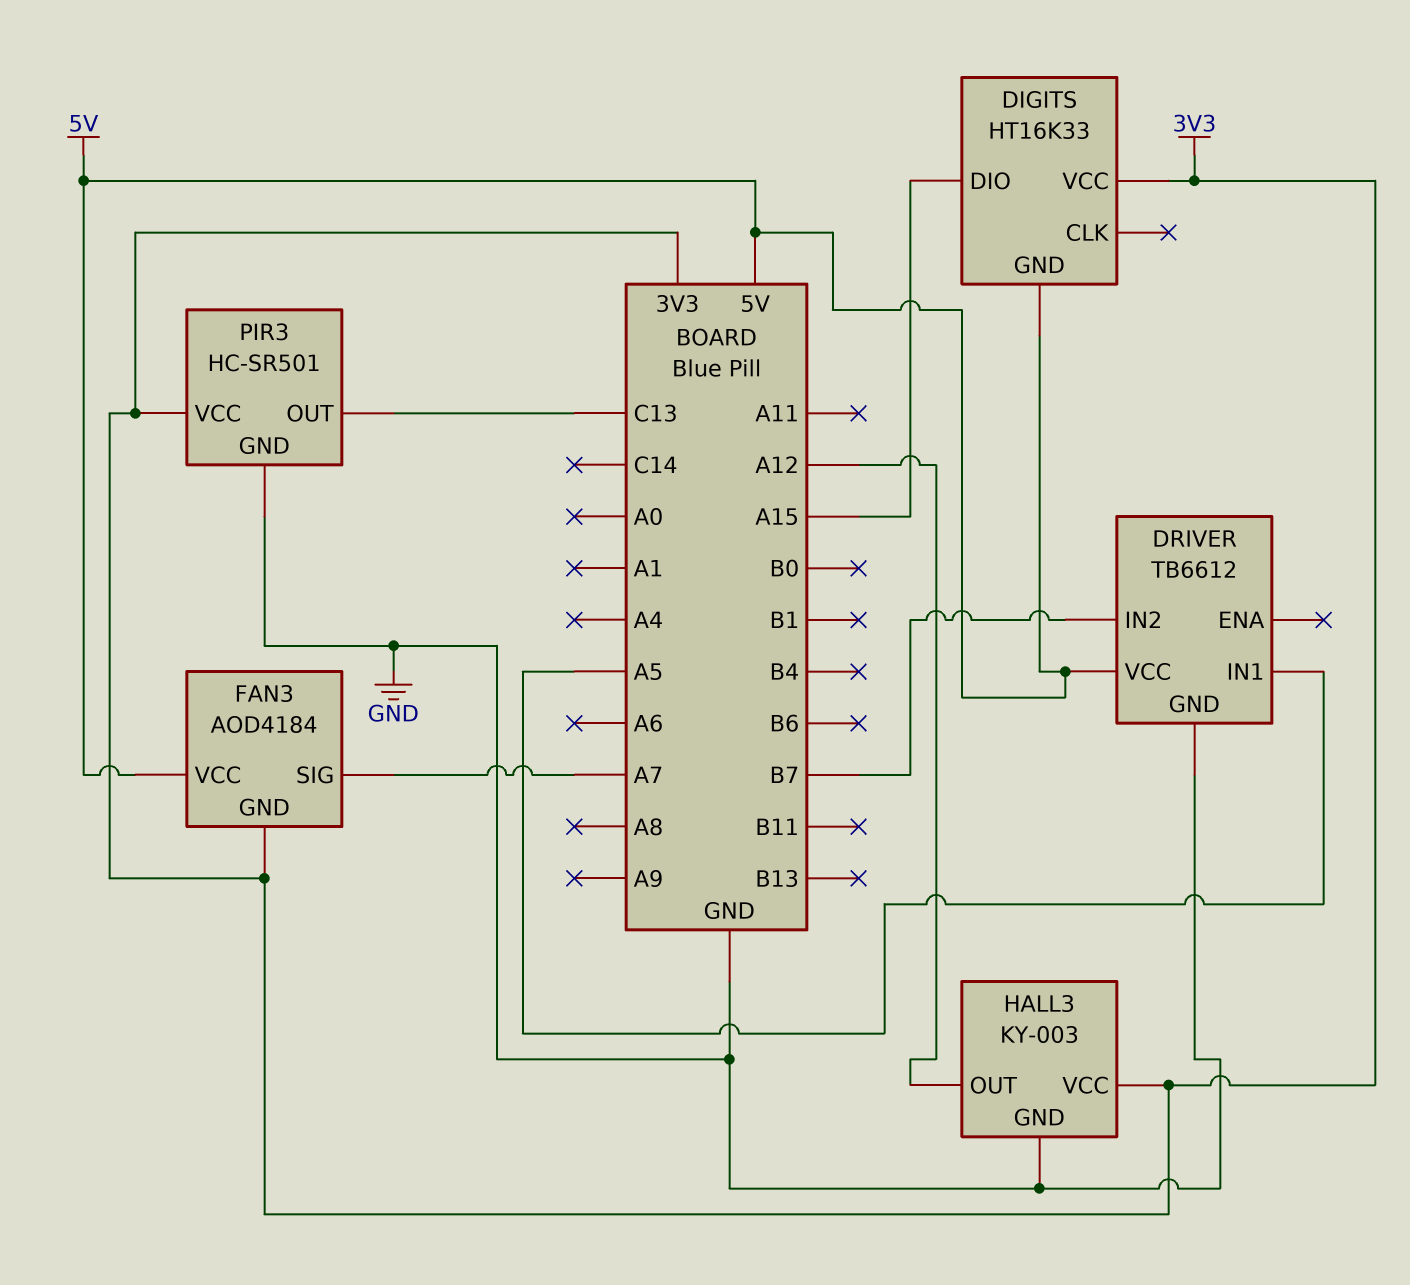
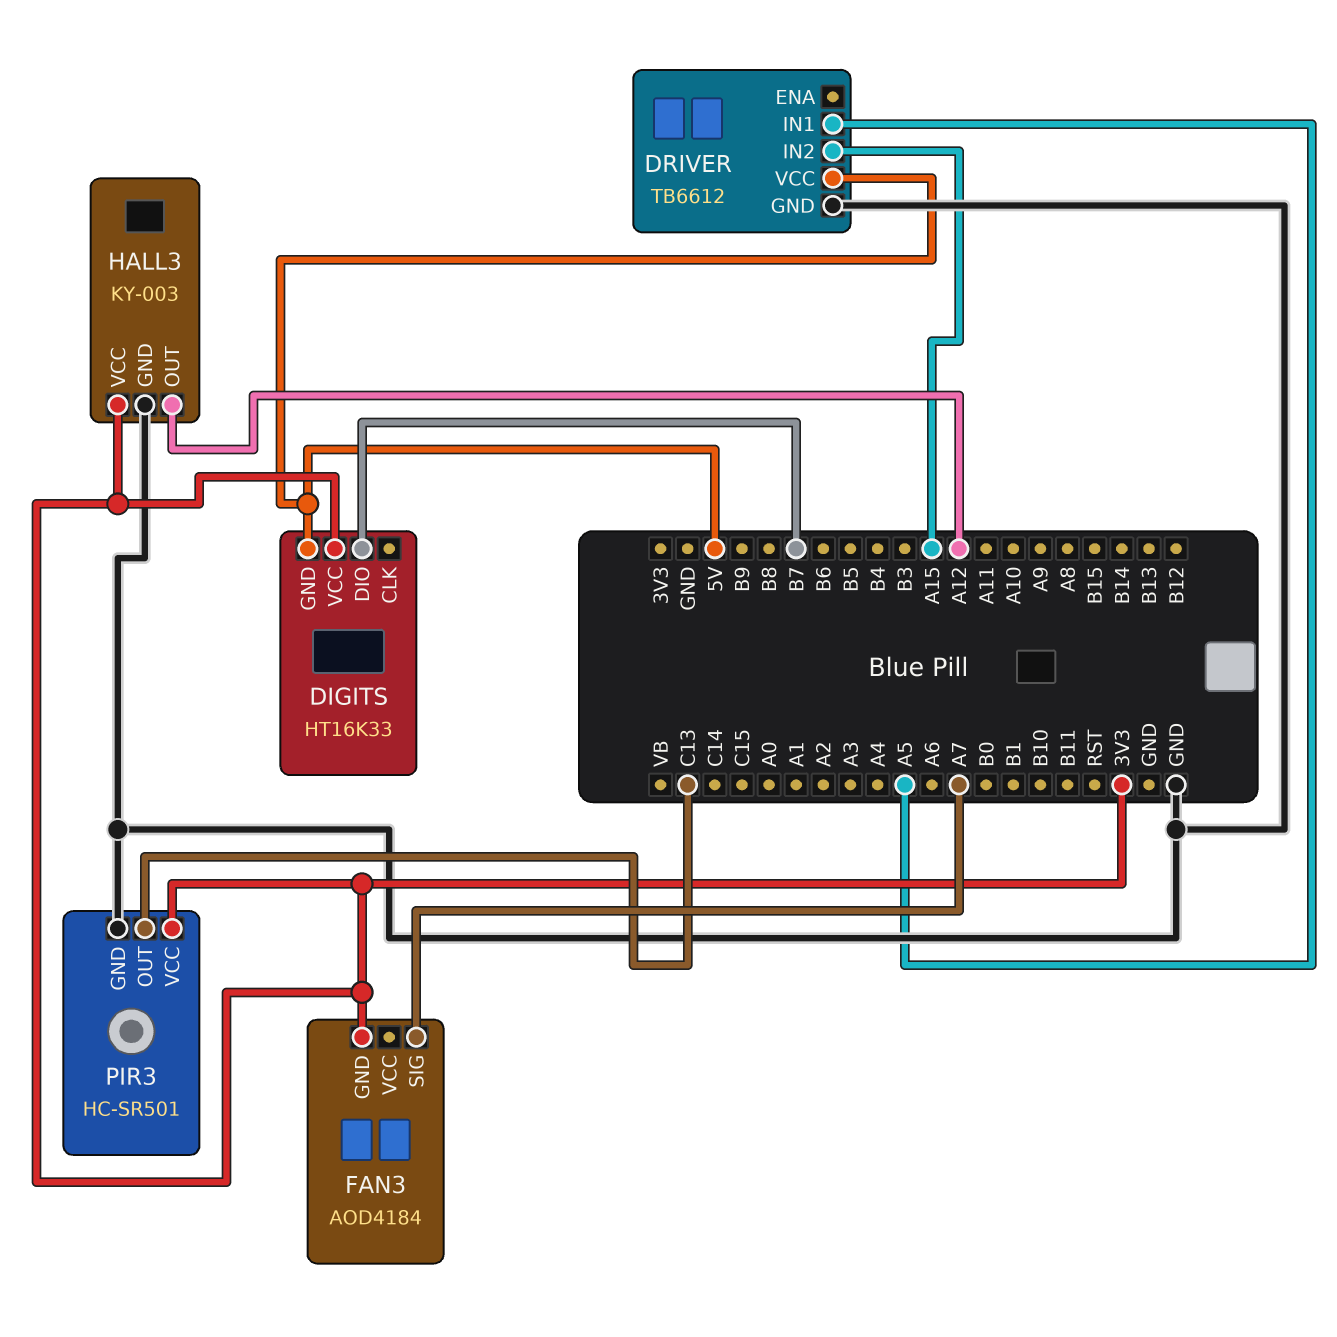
DIGITS pin DIO: A15 -> B7
DRIVER pin IN2: B7 -> A15
FAN3 pin VCC: 5V -> none

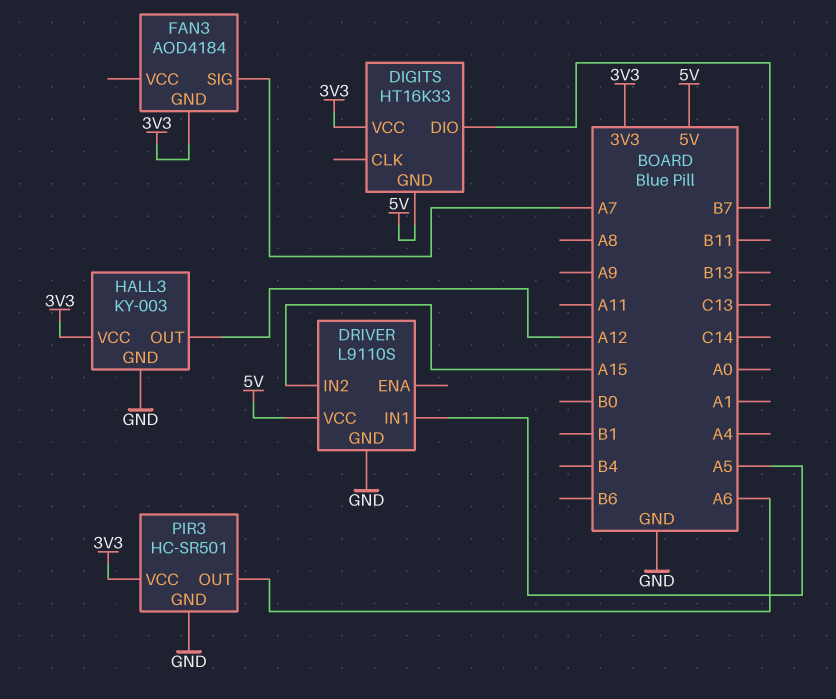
DRIVER: TB6612 -> L9110S
PIR3 pin OUT: C13 -> A6

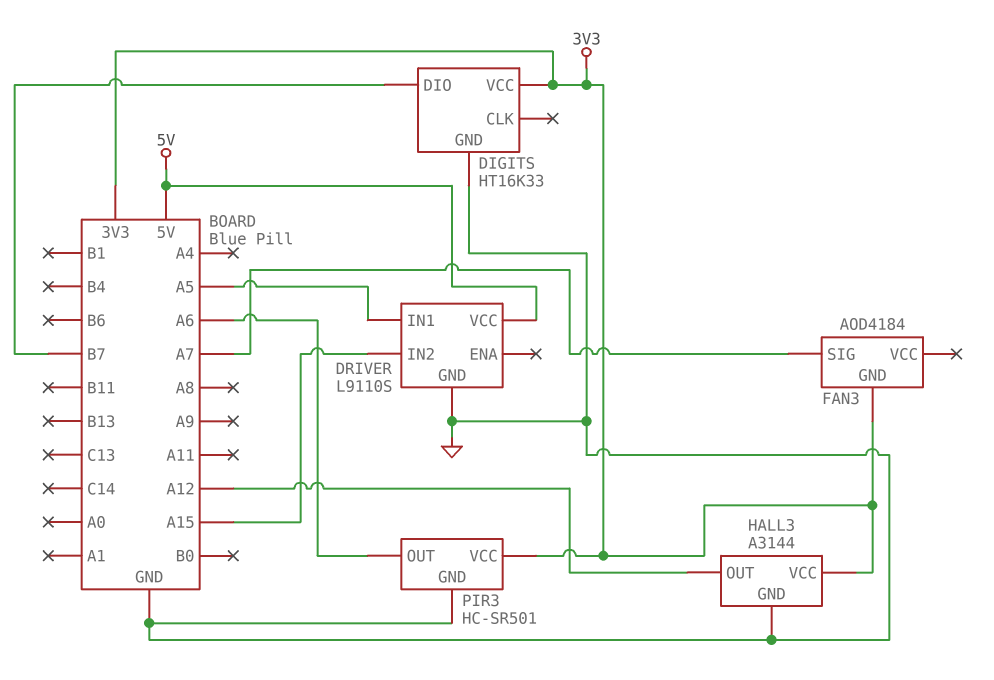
DIGITS pin GND: 5V -> GND
HALL3: KY-003 -> A3144

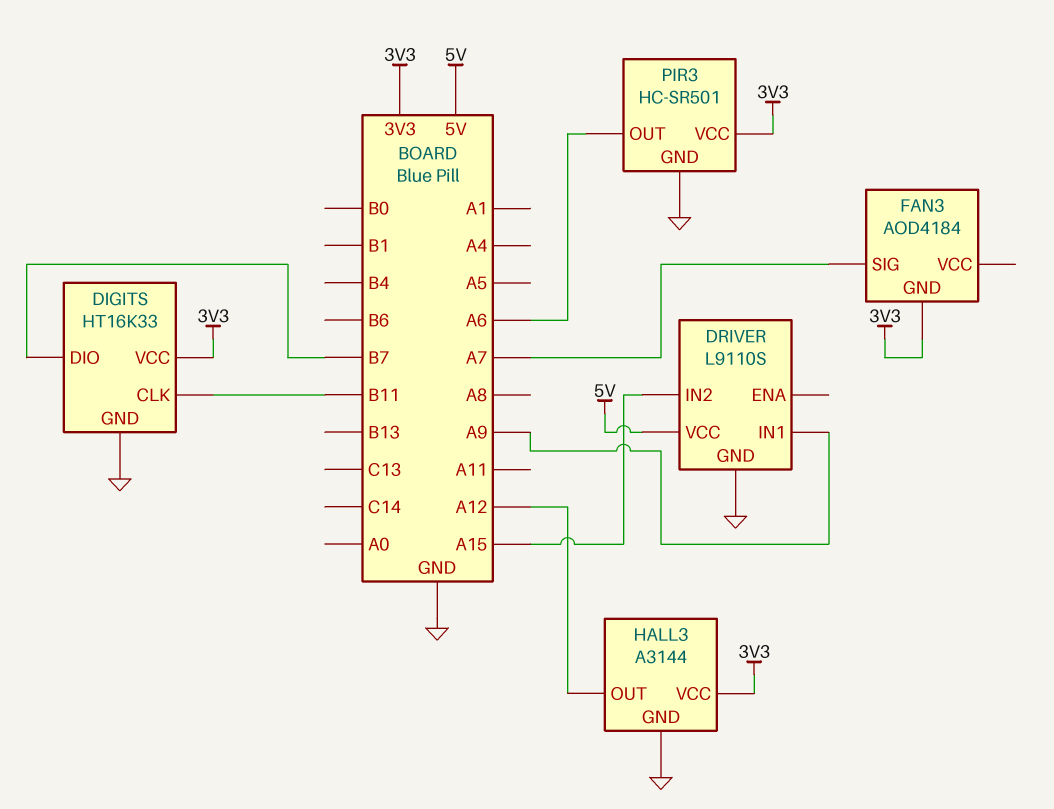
DIGITS pin CLK: none -> B11
DRIVER pin IN1: A5 -> A9

